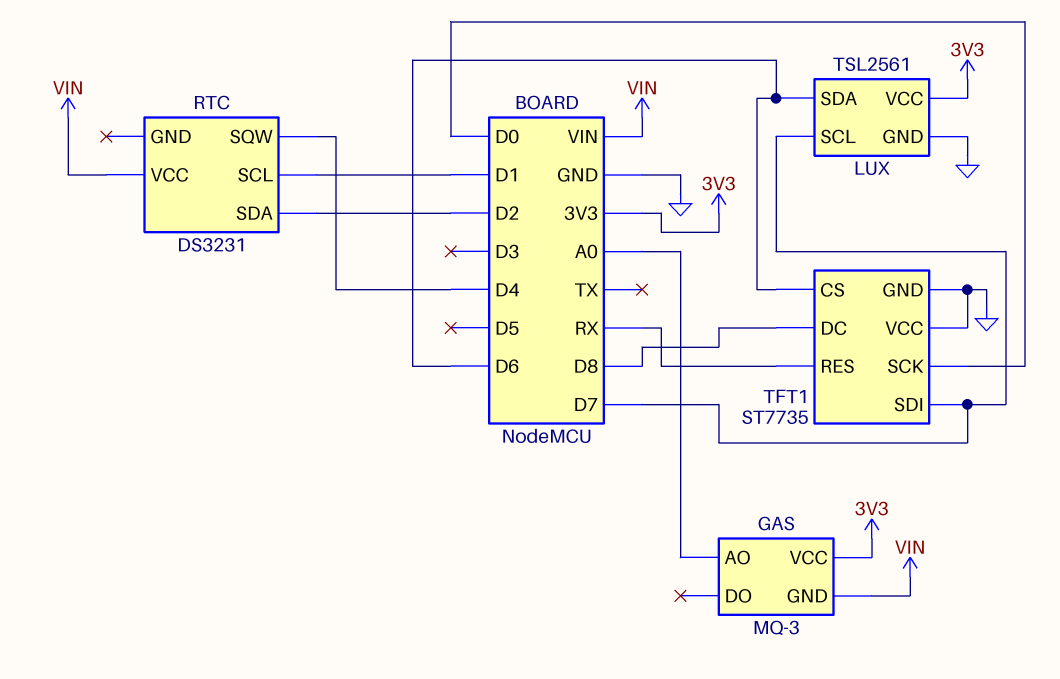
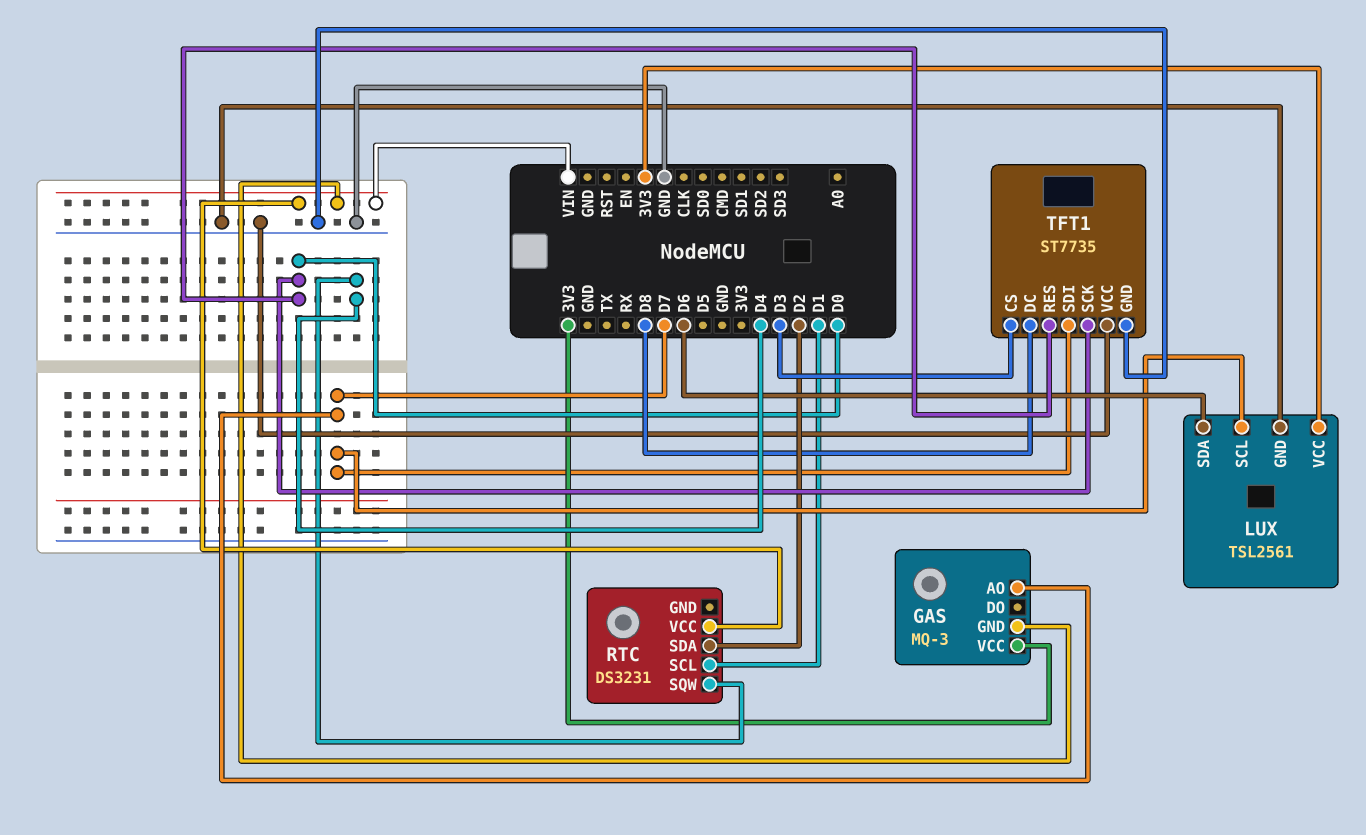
GAS pin AO: A0 -> D7
TFT1 pin CS: D6 -> D3
TFT1 pin RES: RX -> D0

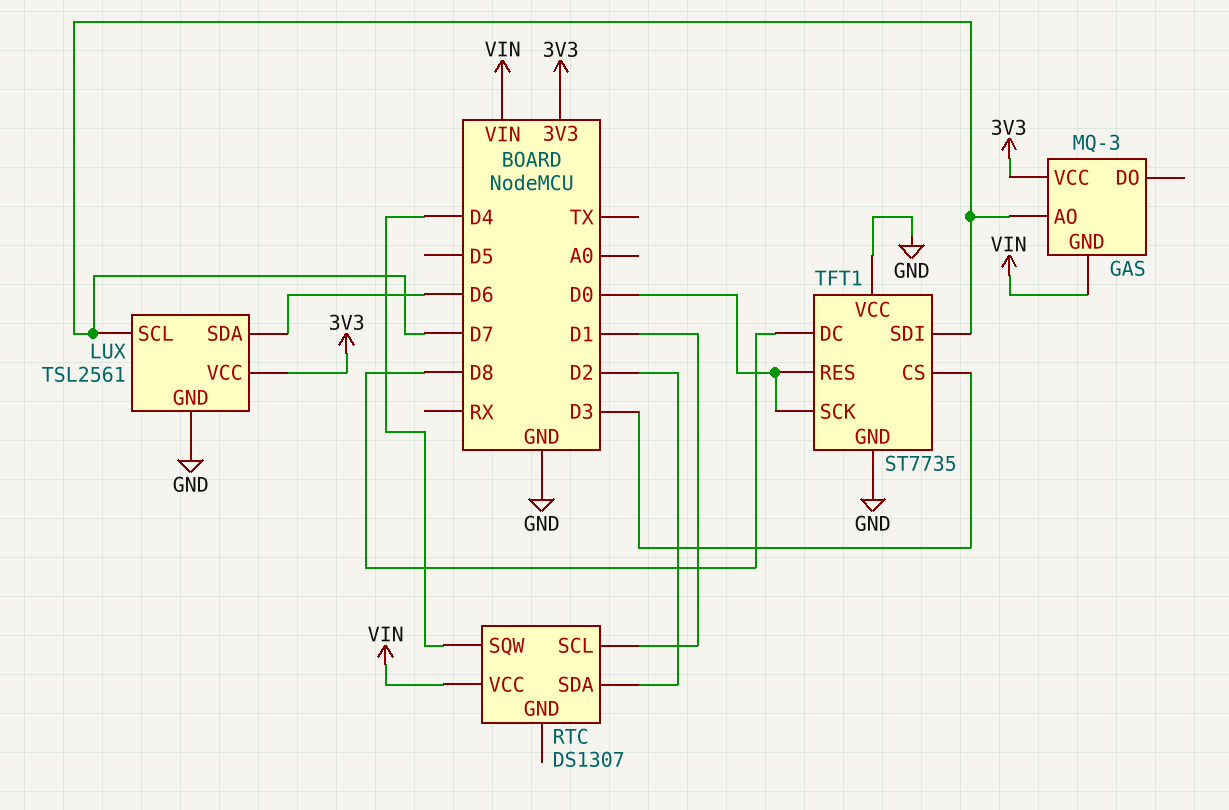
RTC: DS3231 -> DS1307

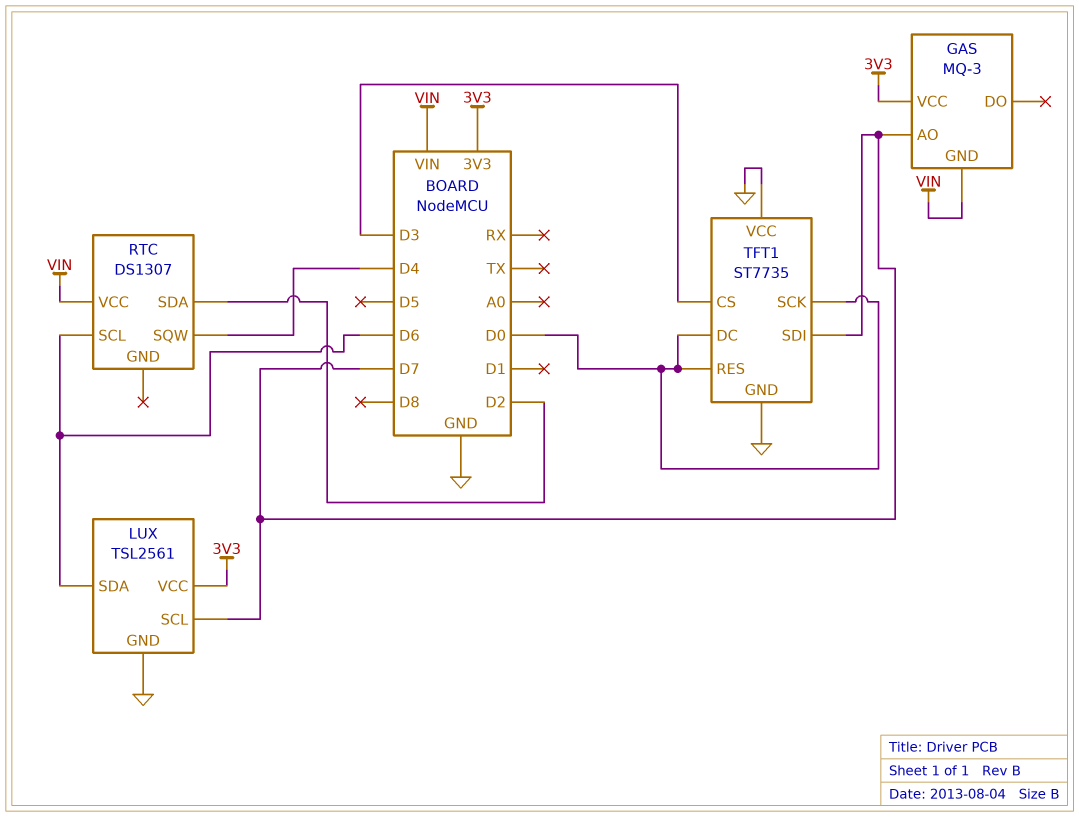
RTC pin SCL: D1 -> D6
TFT1 pin DC: D8 -> D0

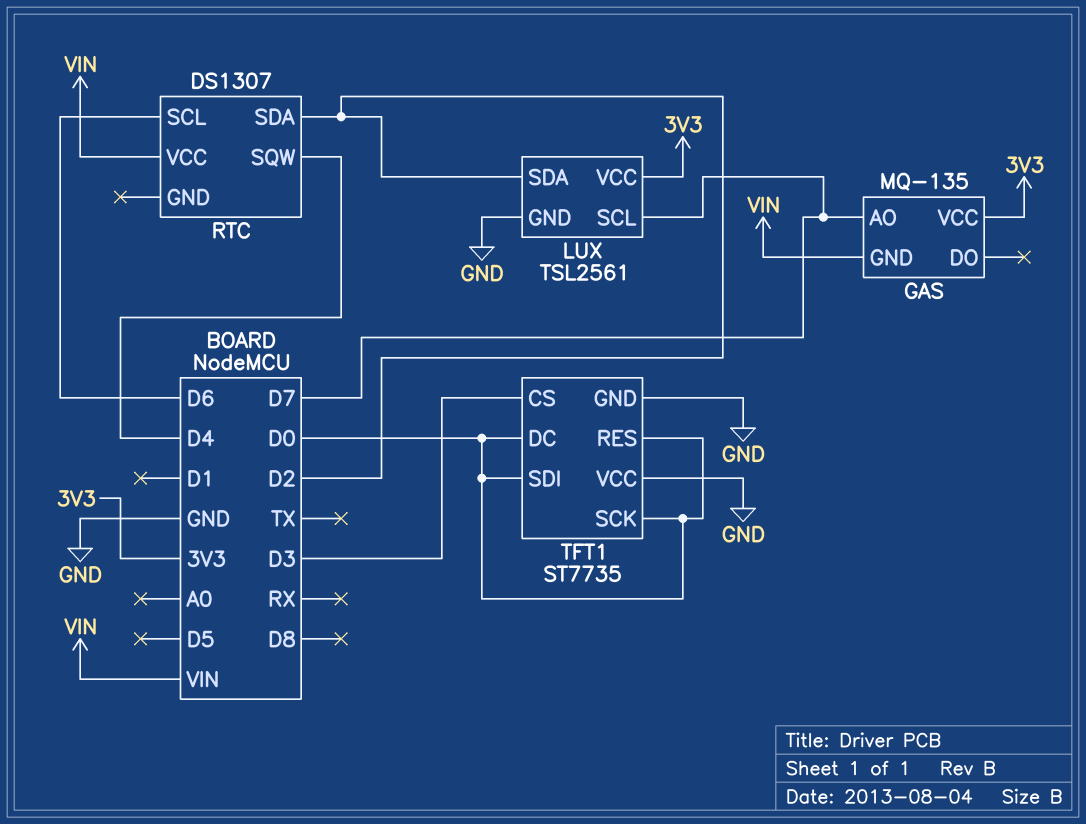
GAS: MQ-3 -> MQ-135
LUX pin SDA: D6 -> D2
TFT1 pin SDI: D7 -> D0

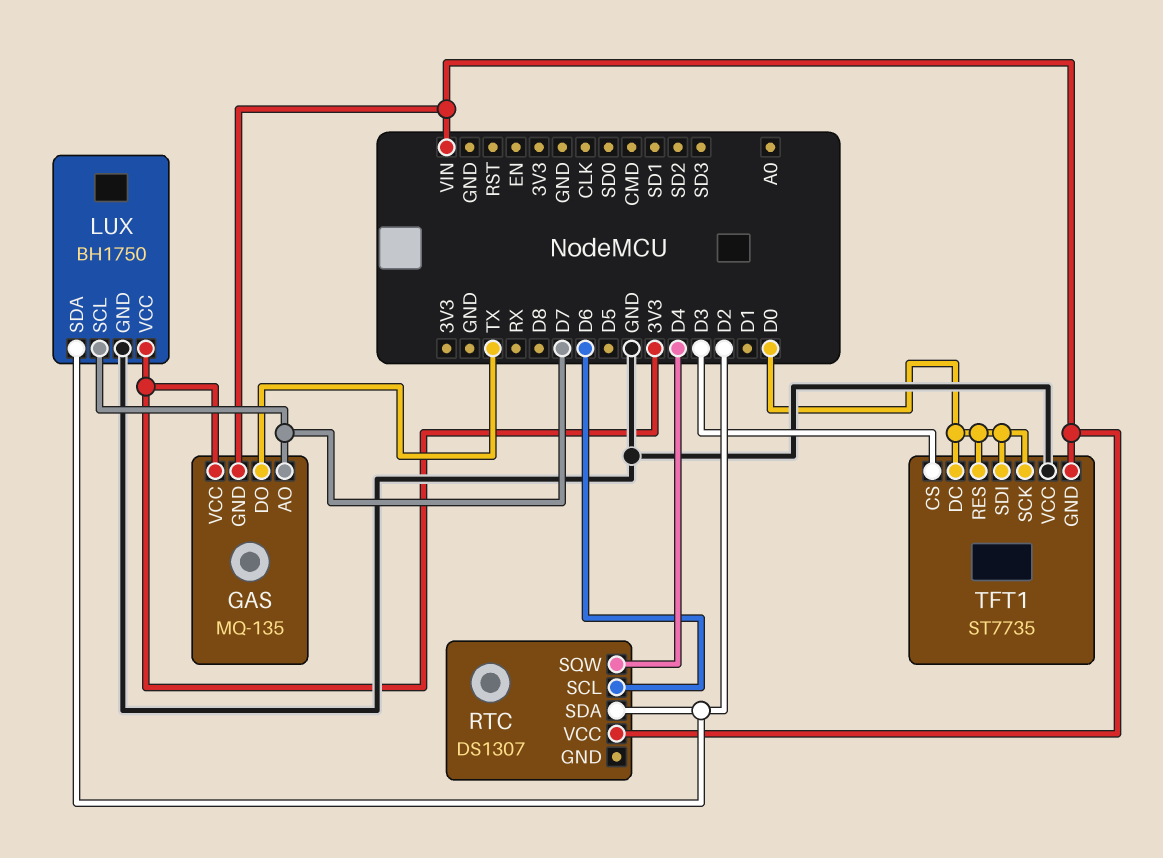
GAS pin DO: none -> TX
LUX: TSL2561 -> BH1750
TFT1 pin GND: GND -> VIN

